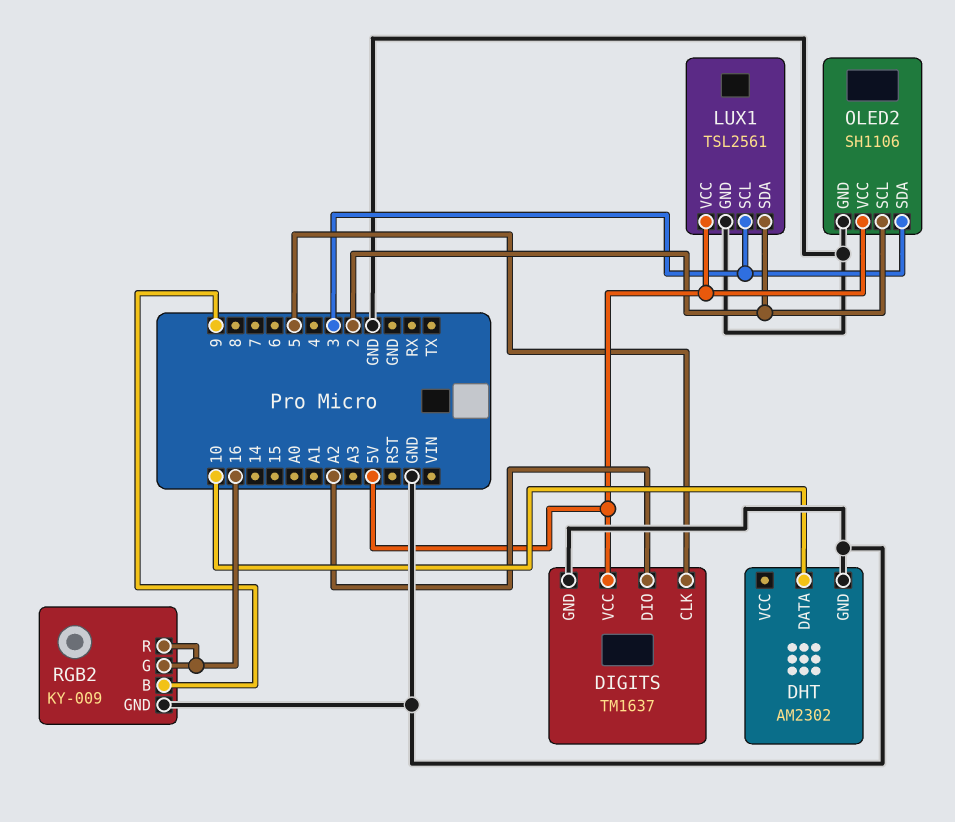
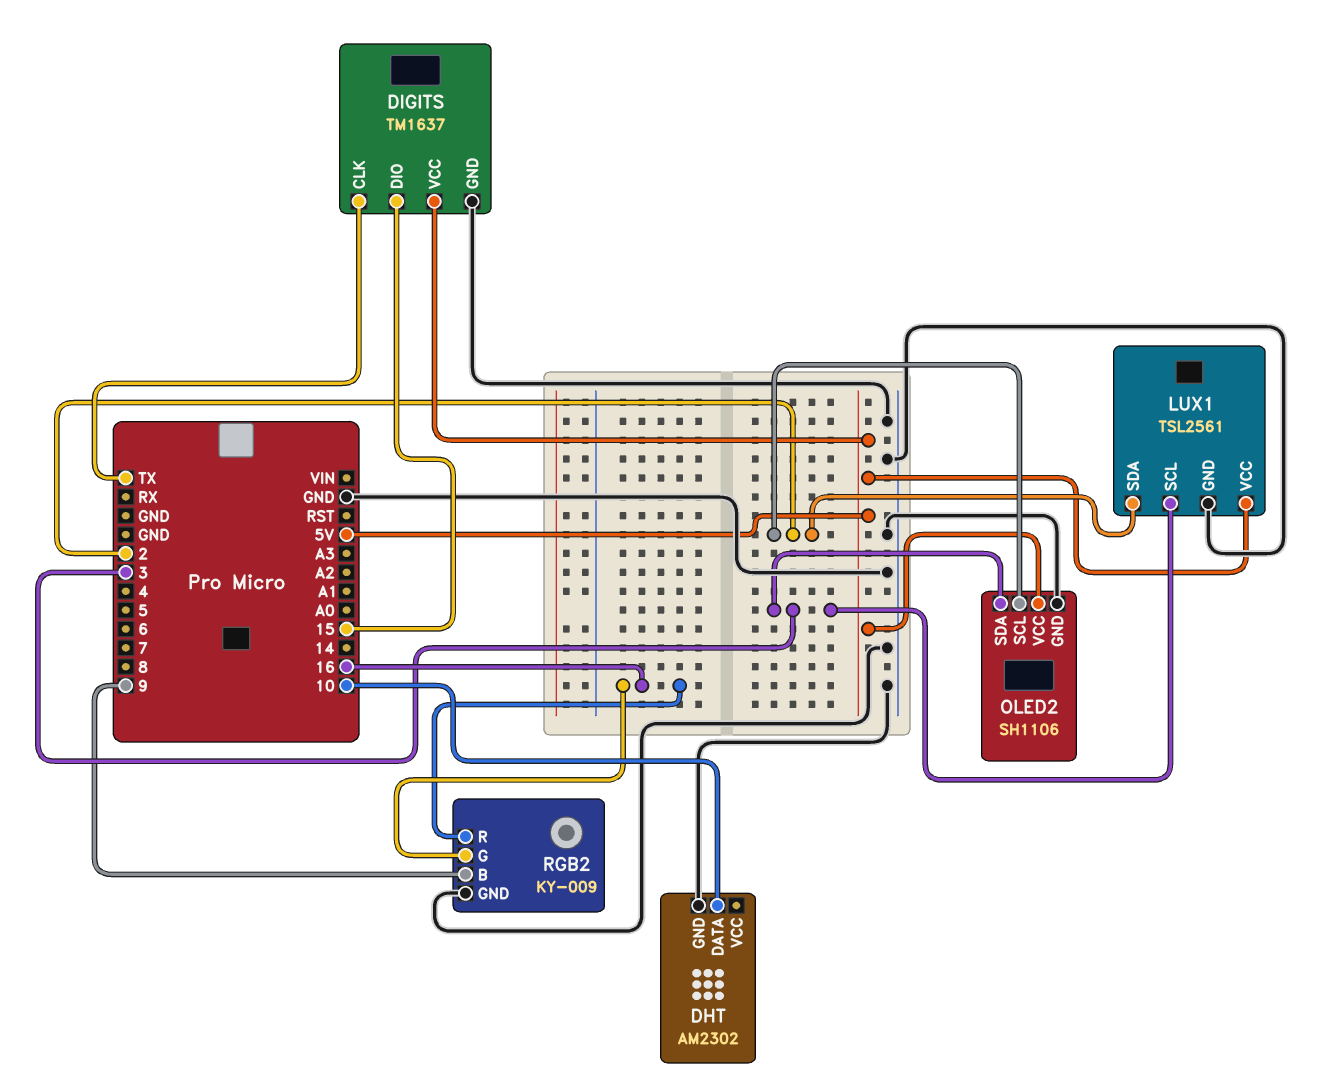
DIGITS pin CLK: 5 -> TX
DIGITS pin DIO: A2 -> 15

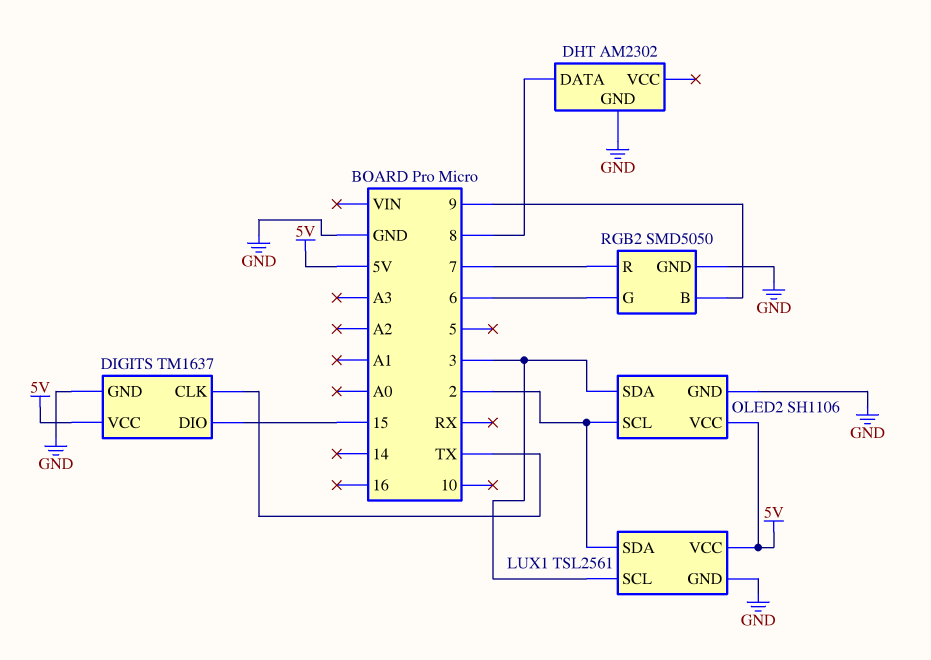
DHT pin DATA: 10 -> 8
RGB2: KY-009 -> SMD5050
RGB2 pin G: 16 -> 6
RGB2 pin R: 16 -> 7

